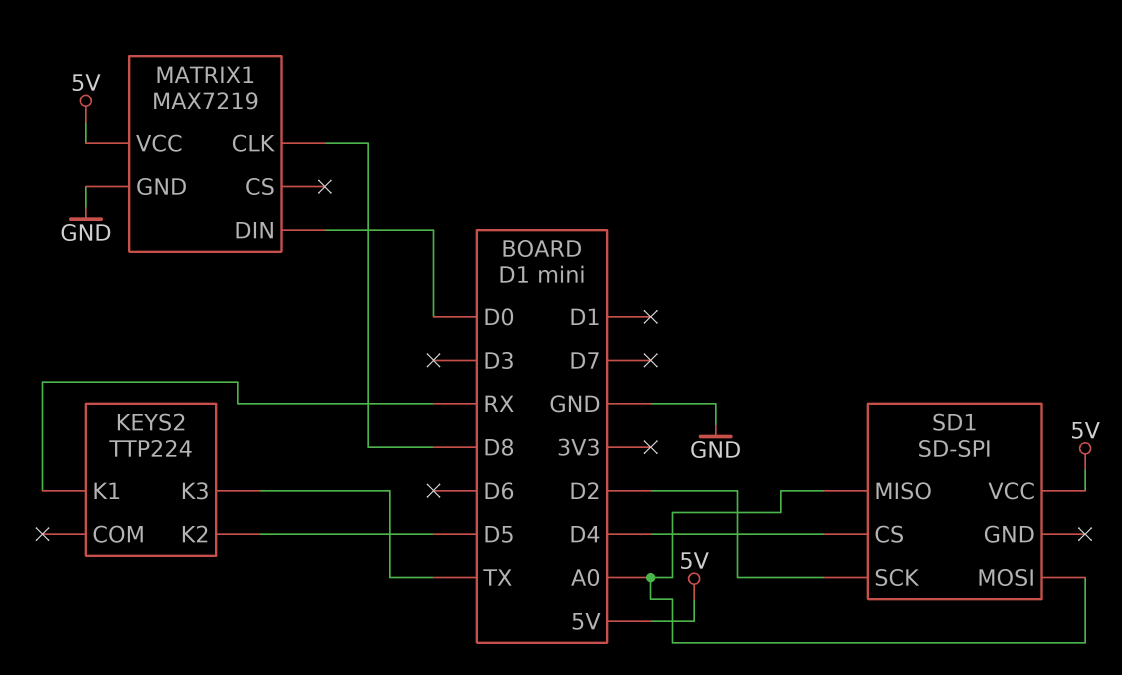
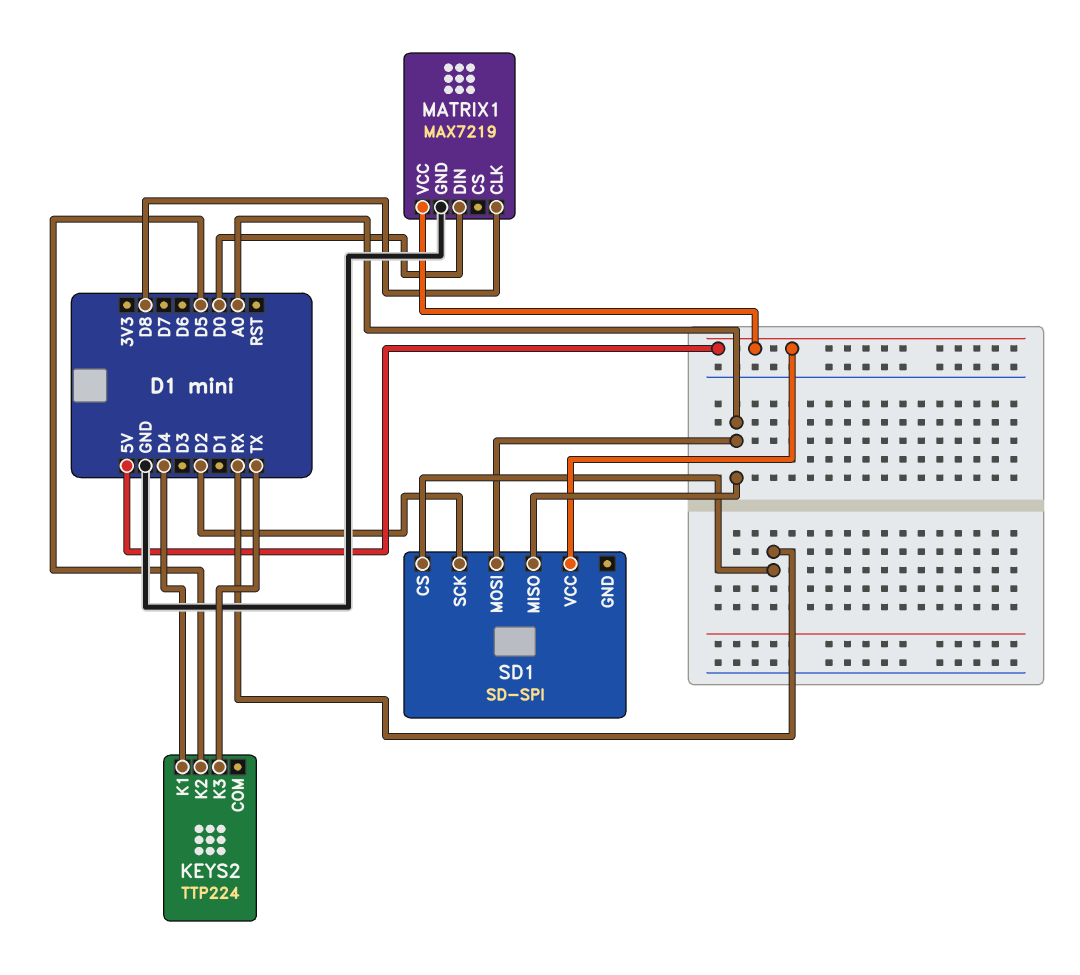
KEYS2 pin K1: RX -> D4
SD1 pin CS: D4 -> RX

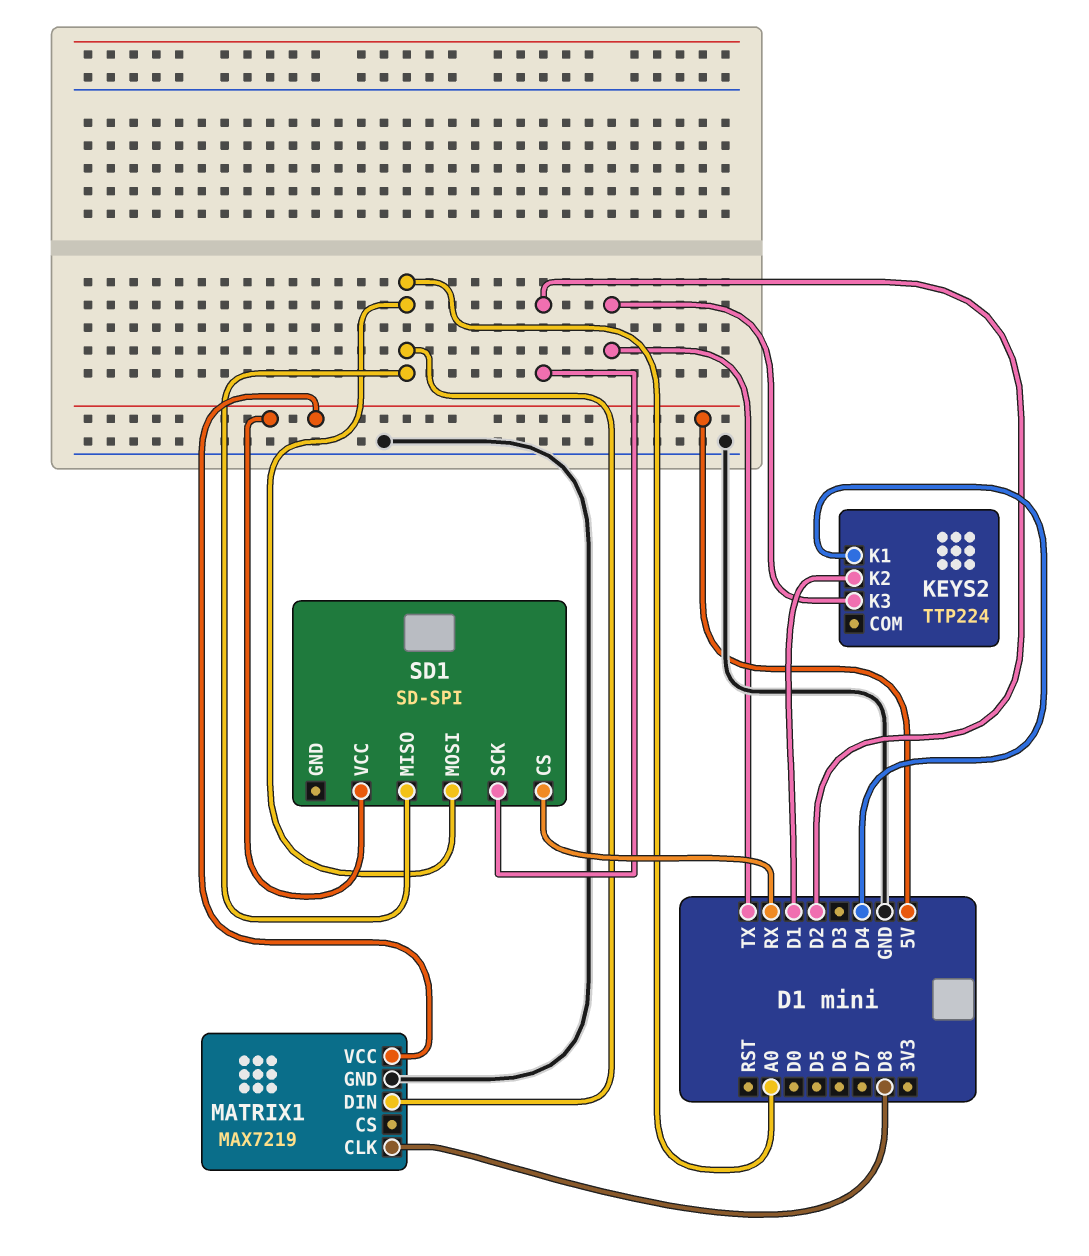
KEYS2 pin K2: D5 -> D1
MATRIX1 pin DIN: D0 -> A0

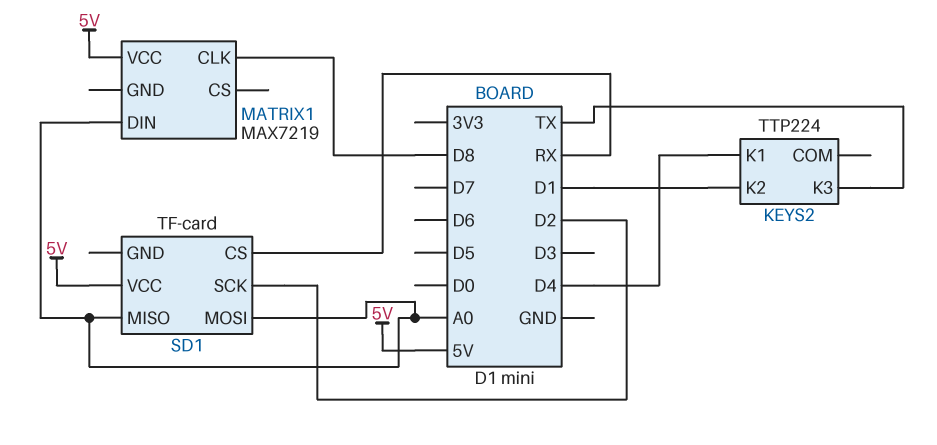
MATRIX1 pin GND: GND -> none
SD1: SD-SPI -> TF-card

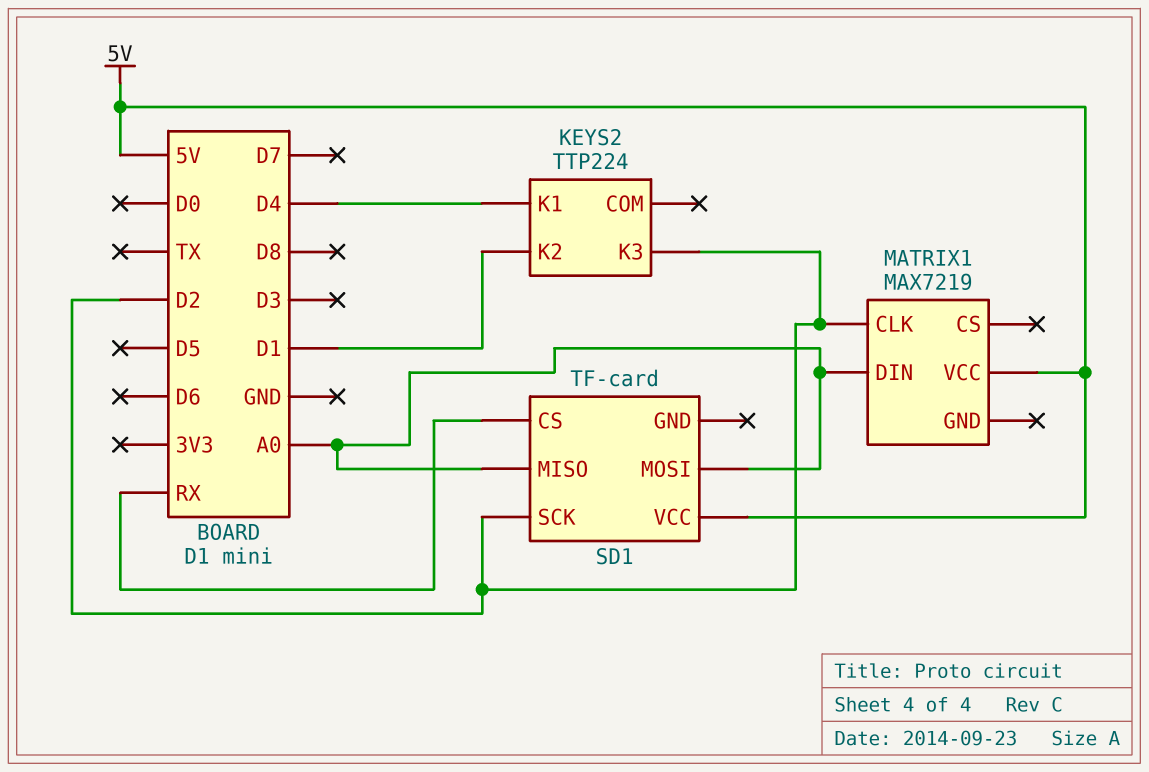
KEYS2 pin K3: TX -> D2
MATRIX1 pin CLK: D8 -> D2

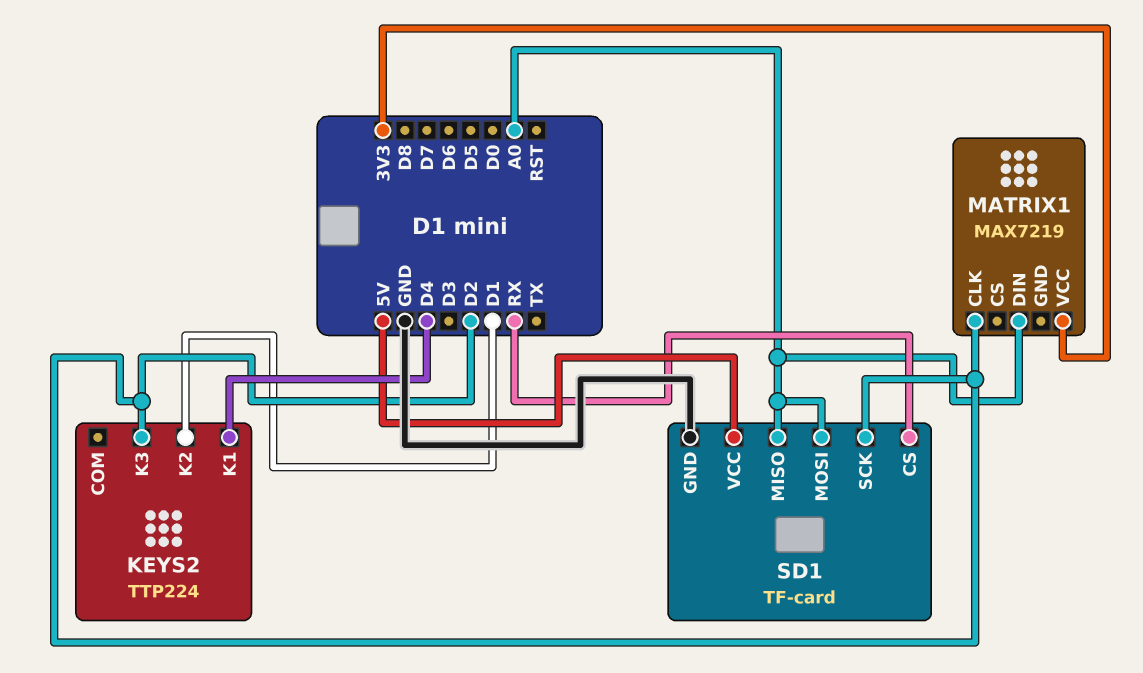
MATRIX1 pin VCC: 5V -> 3V3
SD1 pin GND: none -> GND

